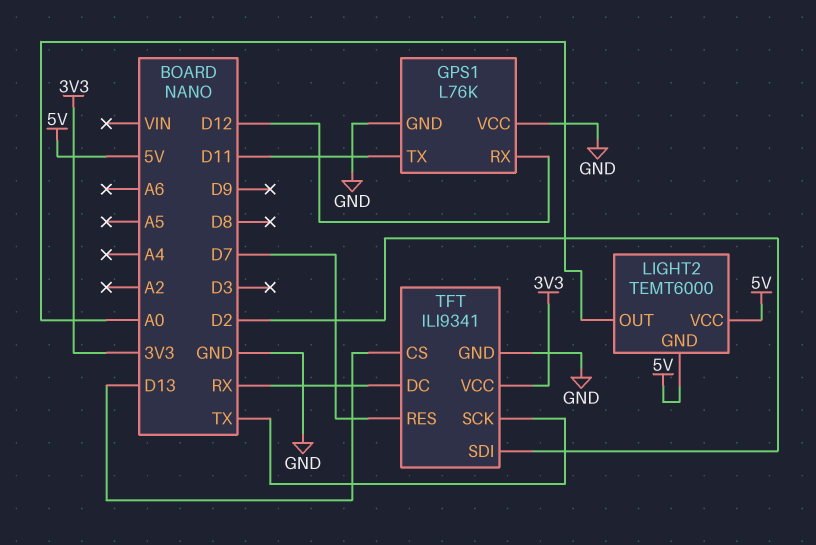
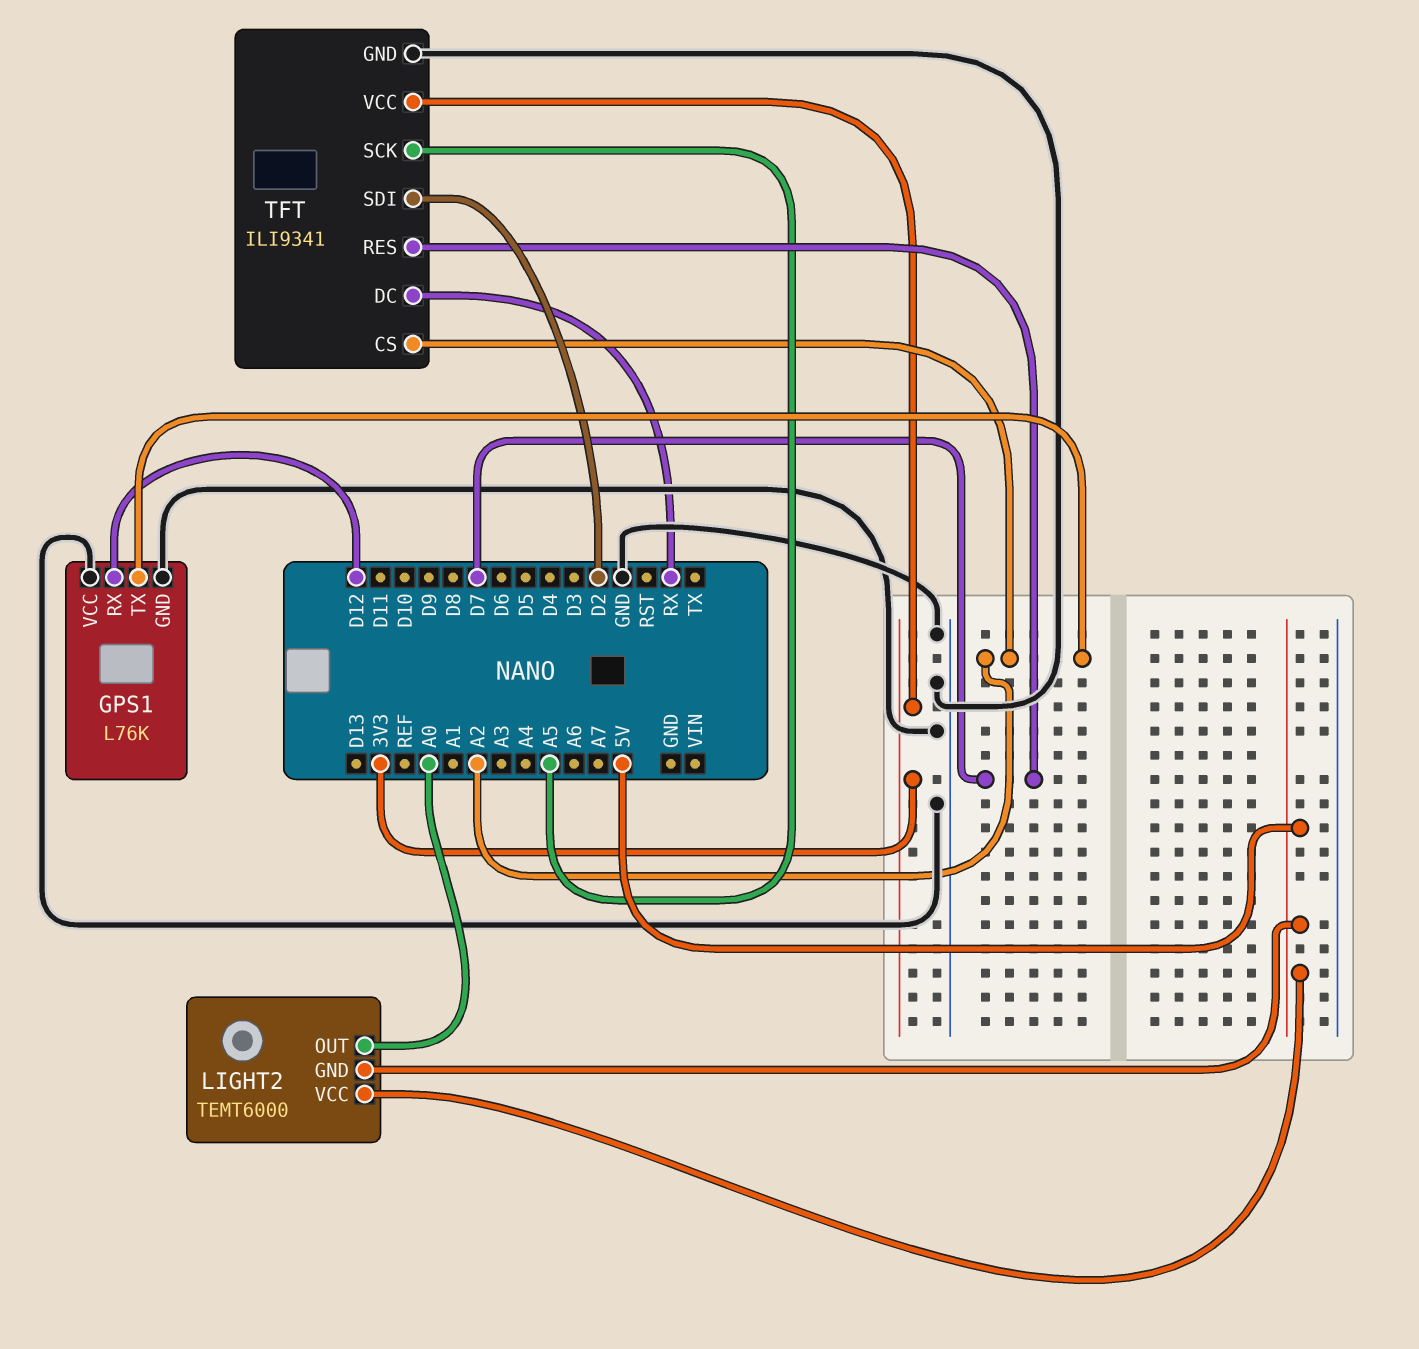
GPS1 pin TX: D11 -> A2
TFT pin CS: D13 -> A2
TFT pin SCK: TX -> A5

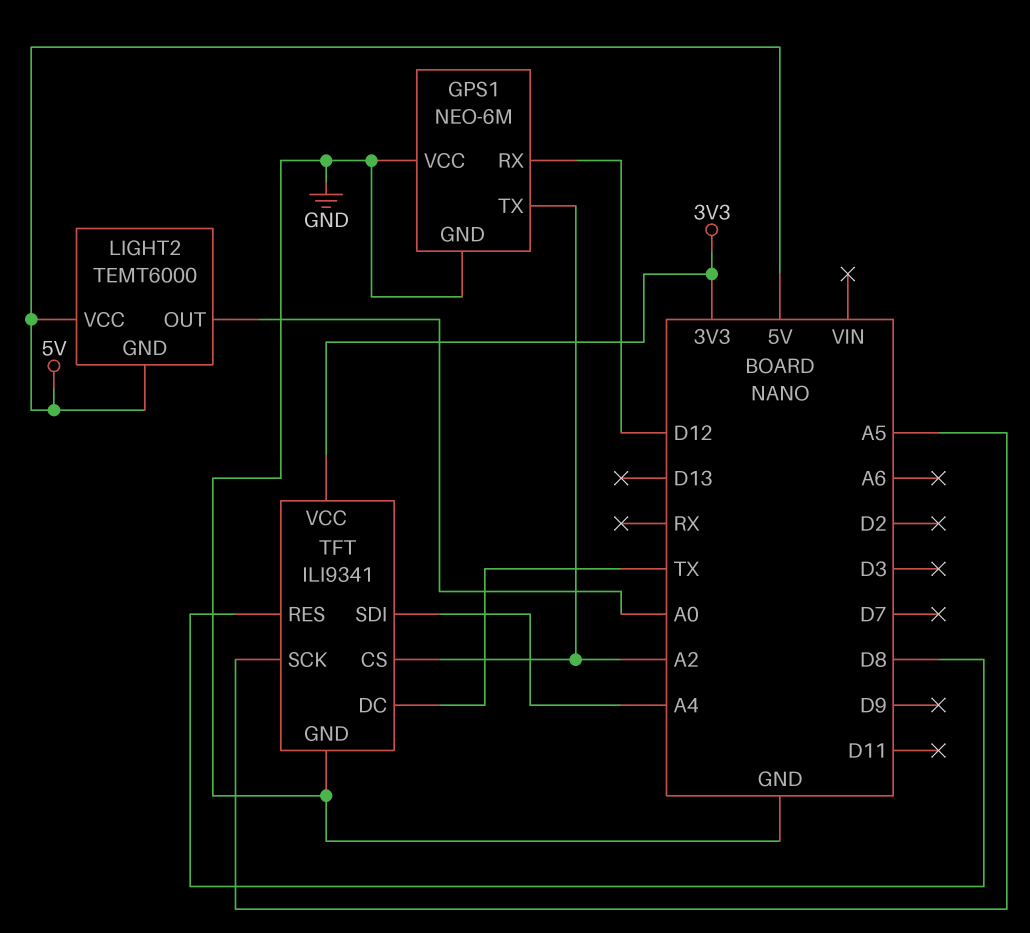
GPS1: L76K -> NEO-6M
TFT pin DC: RX -> TX
TFT pin RES: D7 -> D8
TFT pin SDI: D2 -> A4

